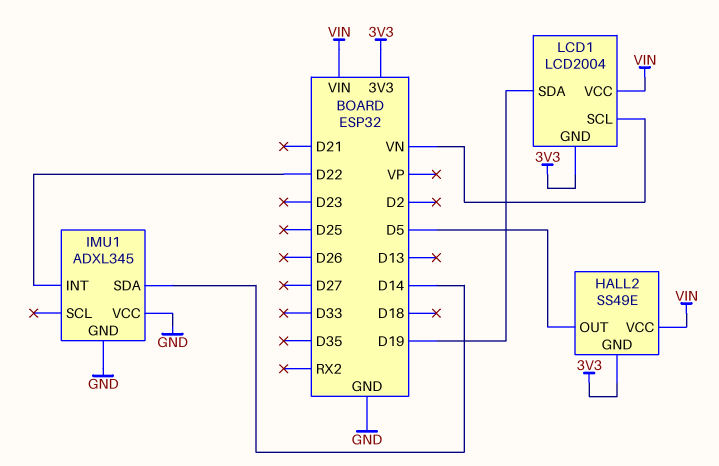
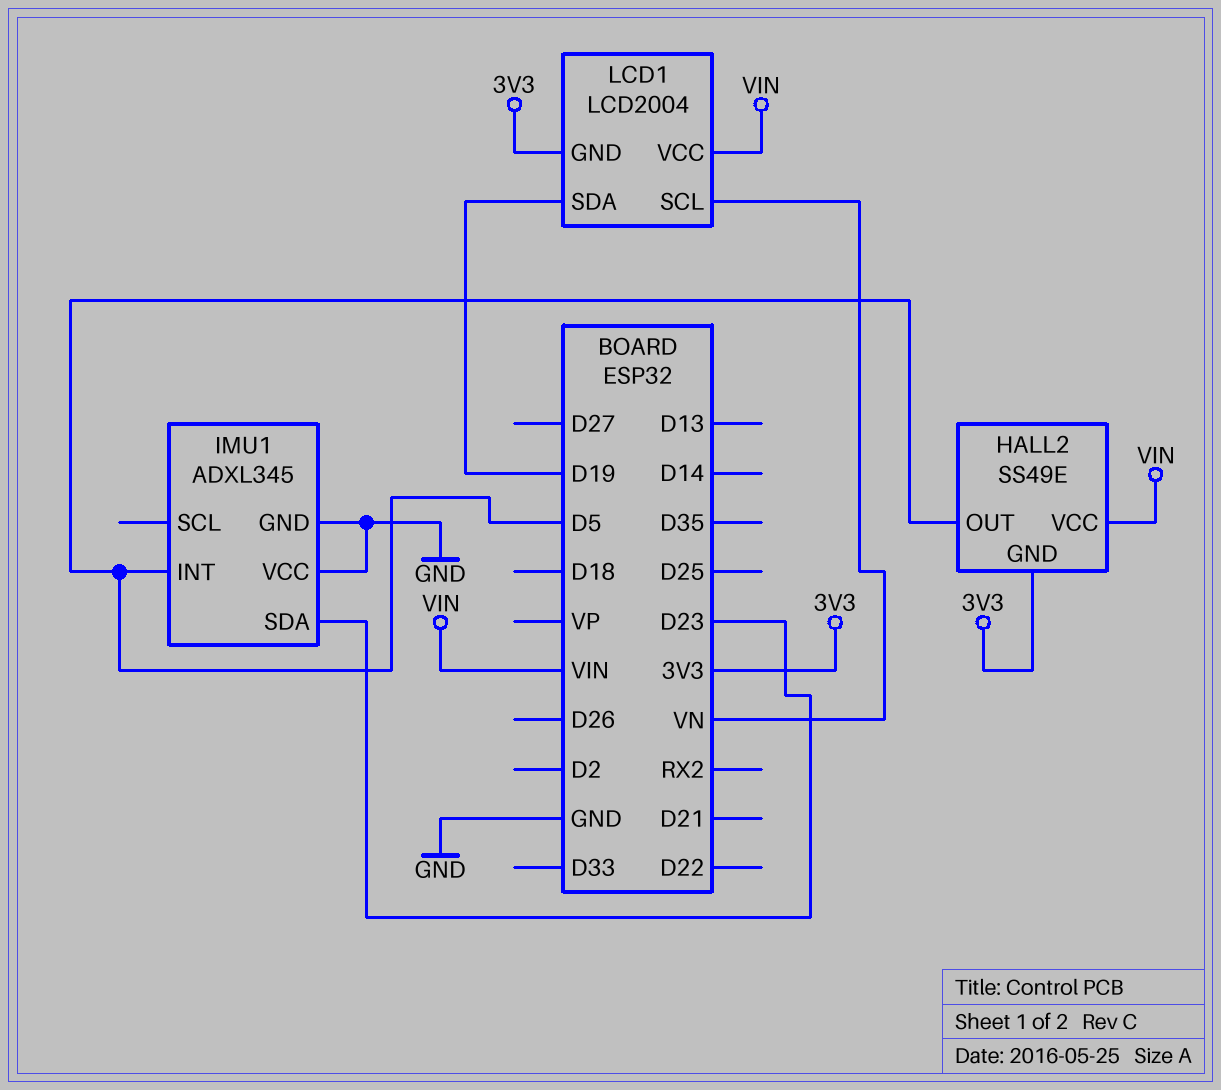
IMU1 pin INT: D22 -> D5
IMU1 pin SDA: D14 -> D23

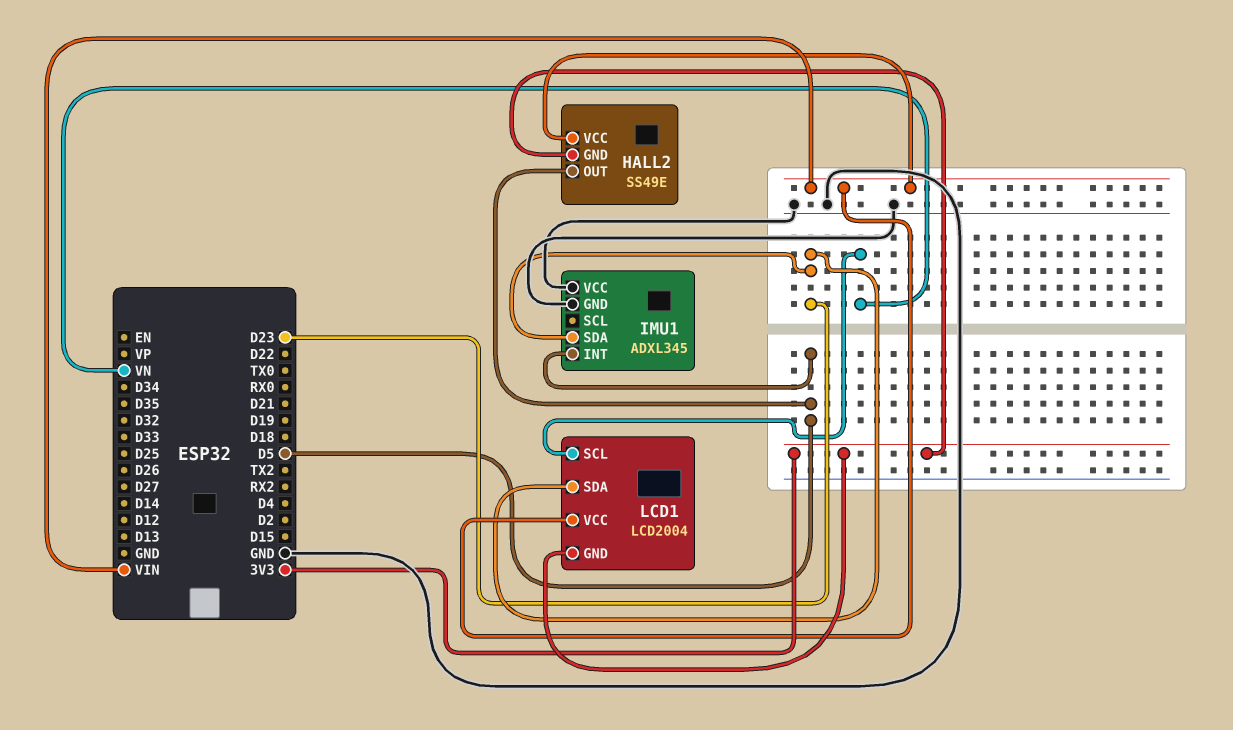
LCD1 pin SDA: D19 -> D23

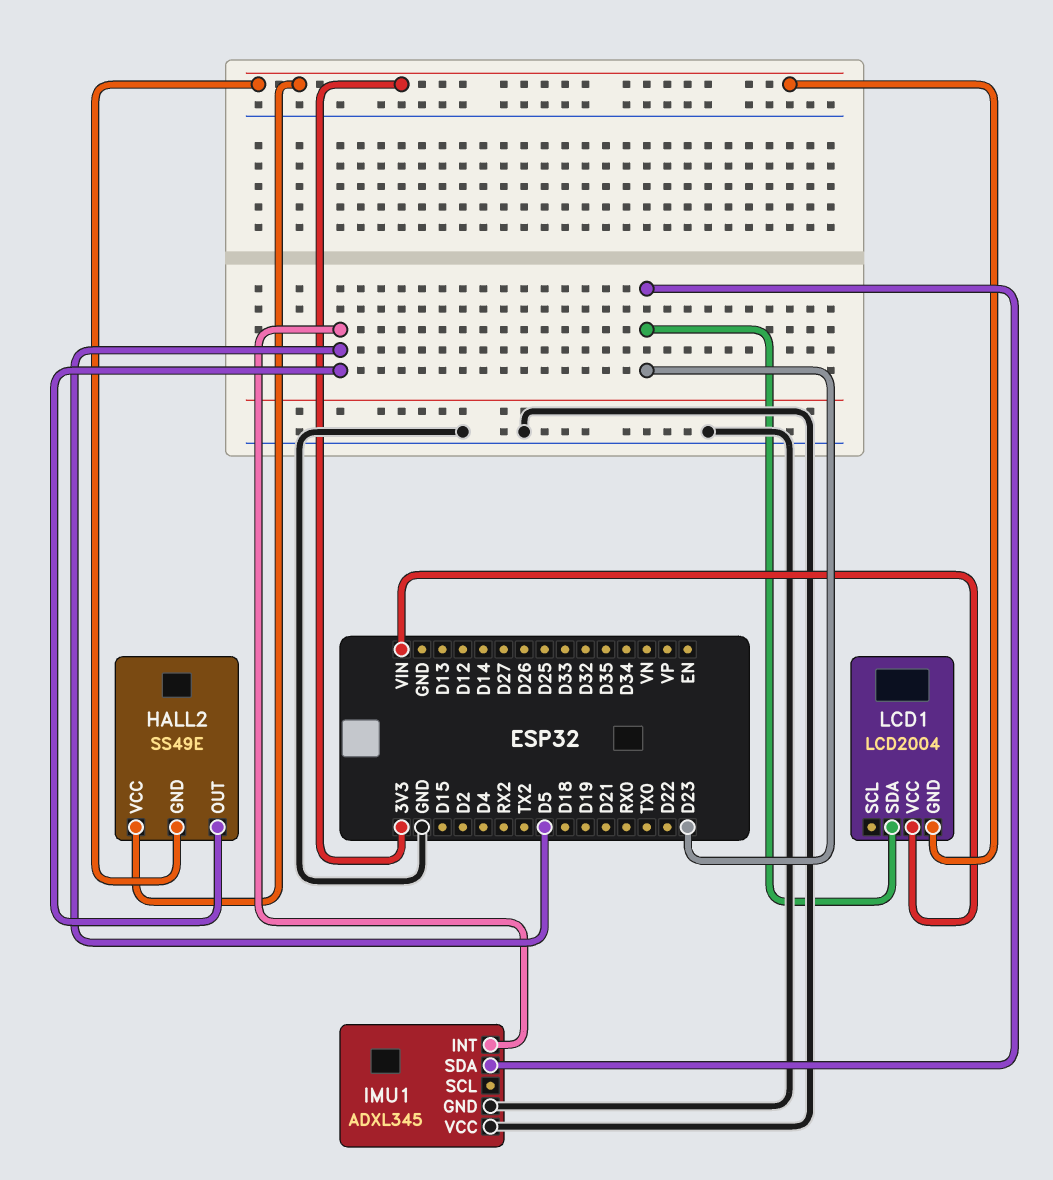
HALL2 pin VCC: VIN -> 3V3
LCD1 pin SCL: VN -> none

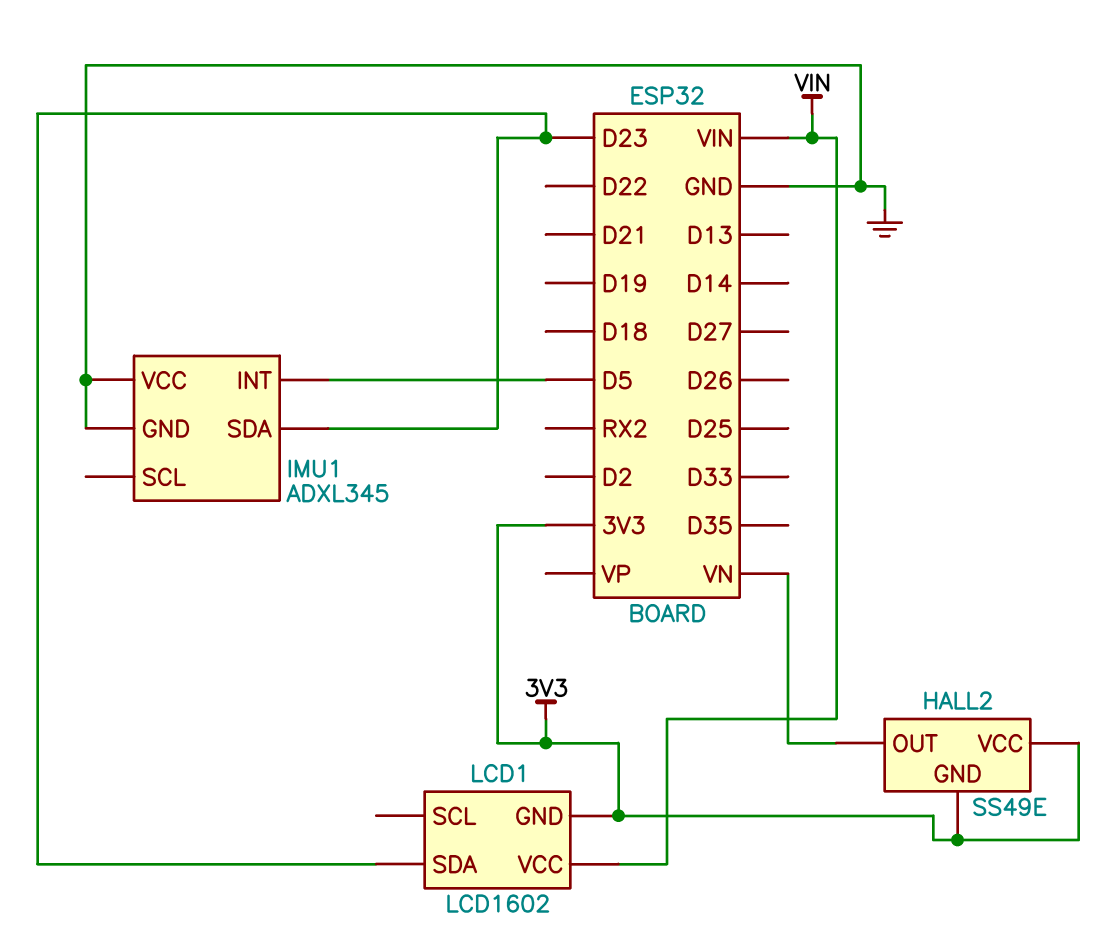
HALL2 pin OUT: D5 -> VN
LCD1: LCD2004 -> LCD1602

